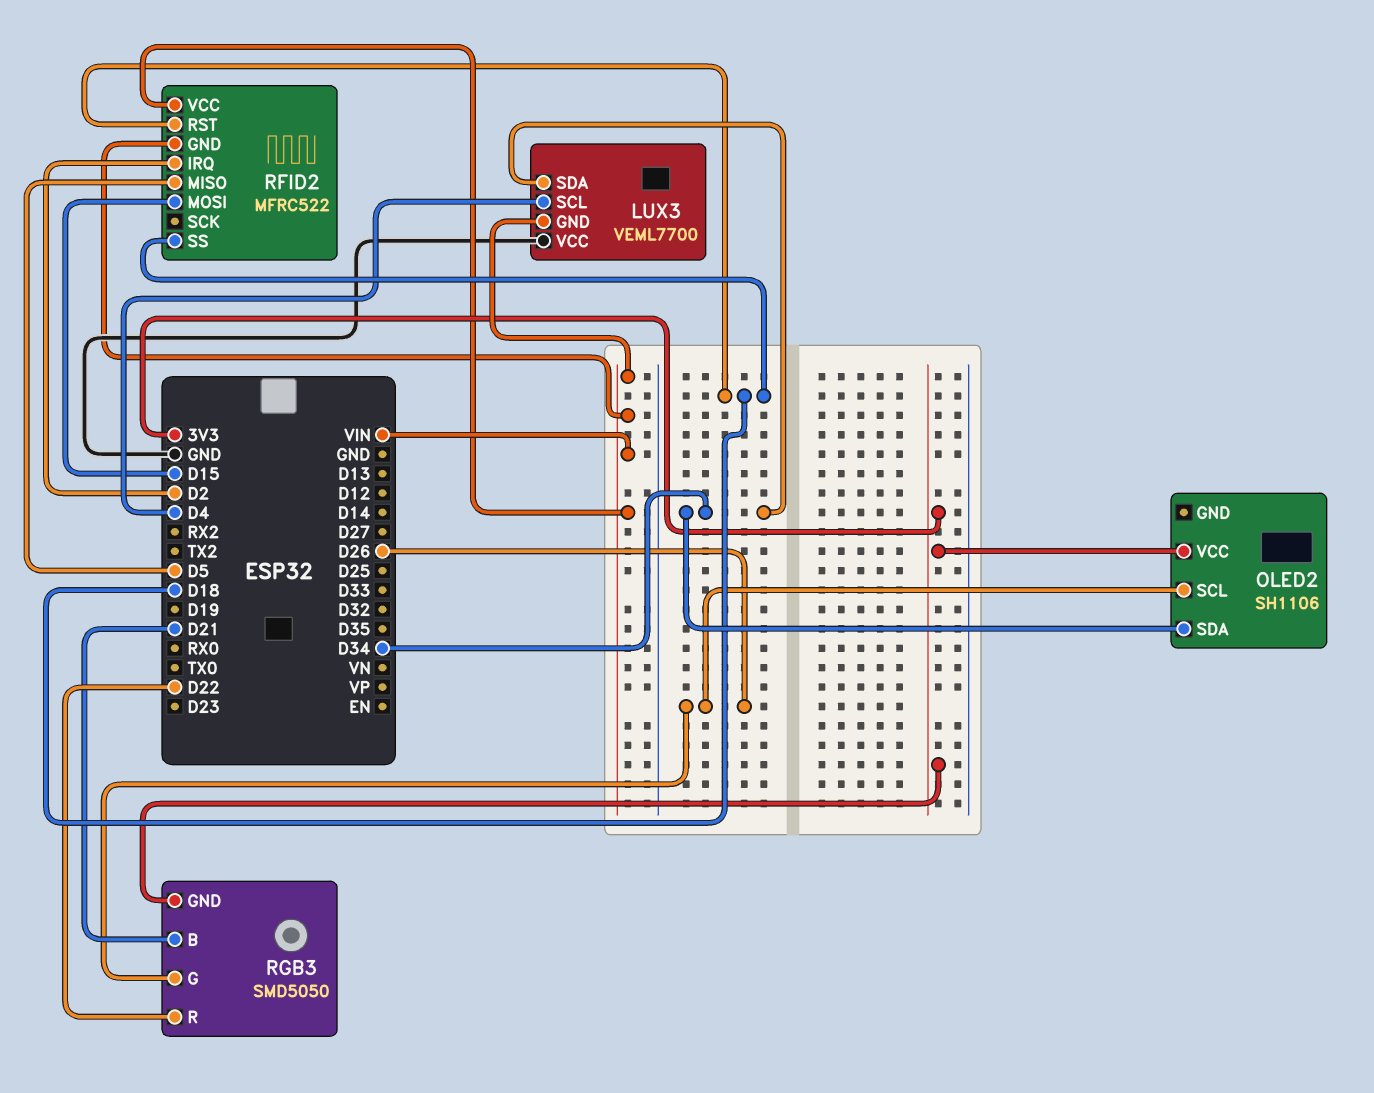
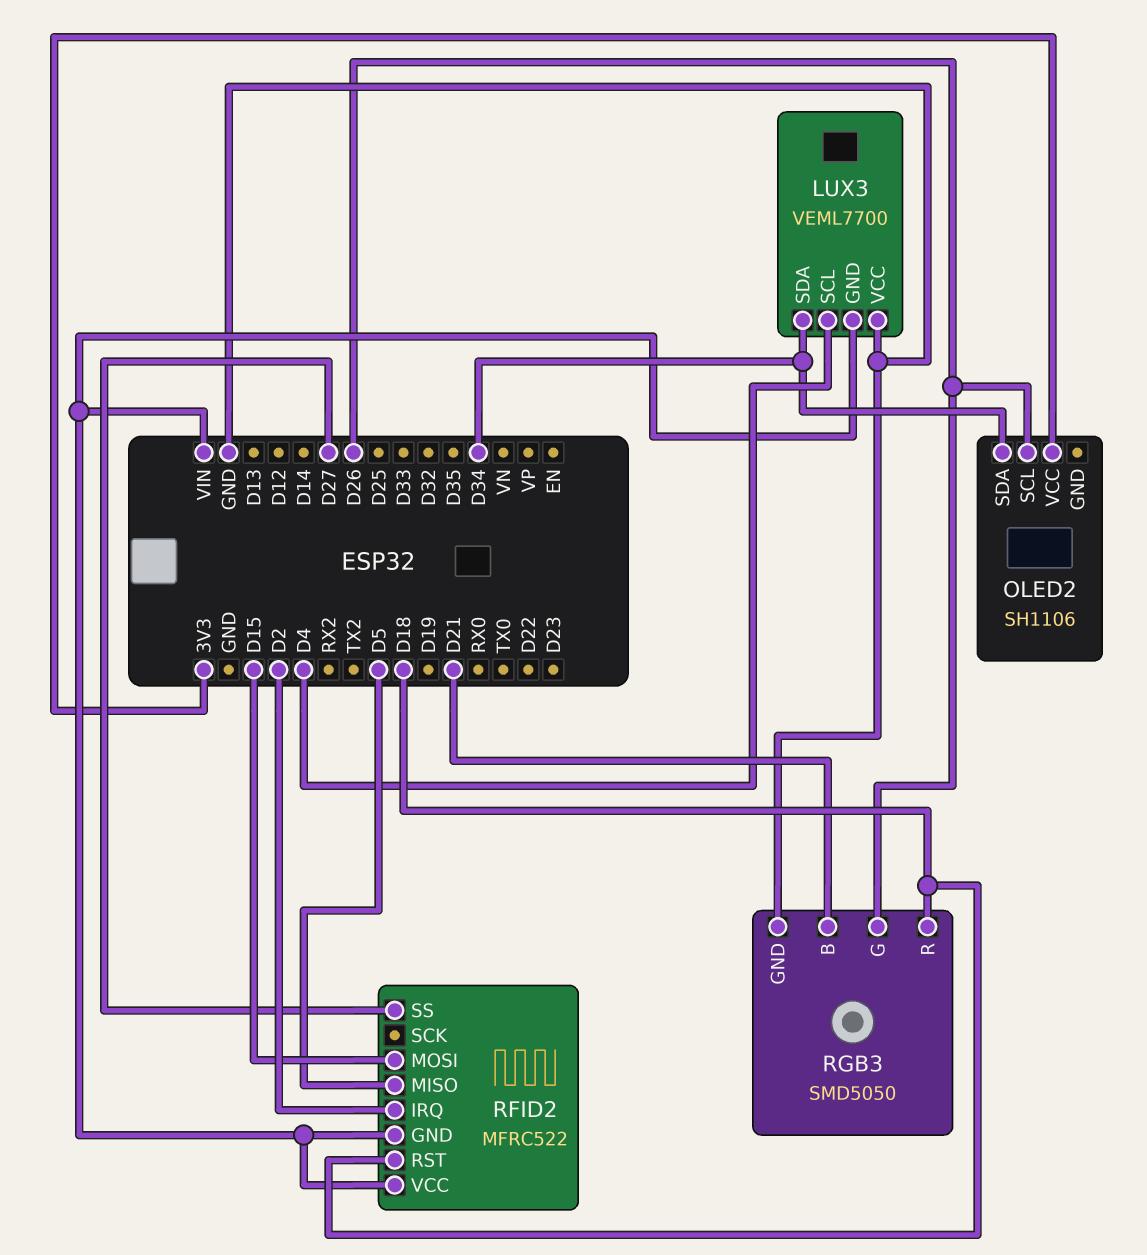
RFID2 pin SS: D18 -> D27
RGB3 pin GND: 3V3 -> GND
RGB3 pin R: D22 -> D18

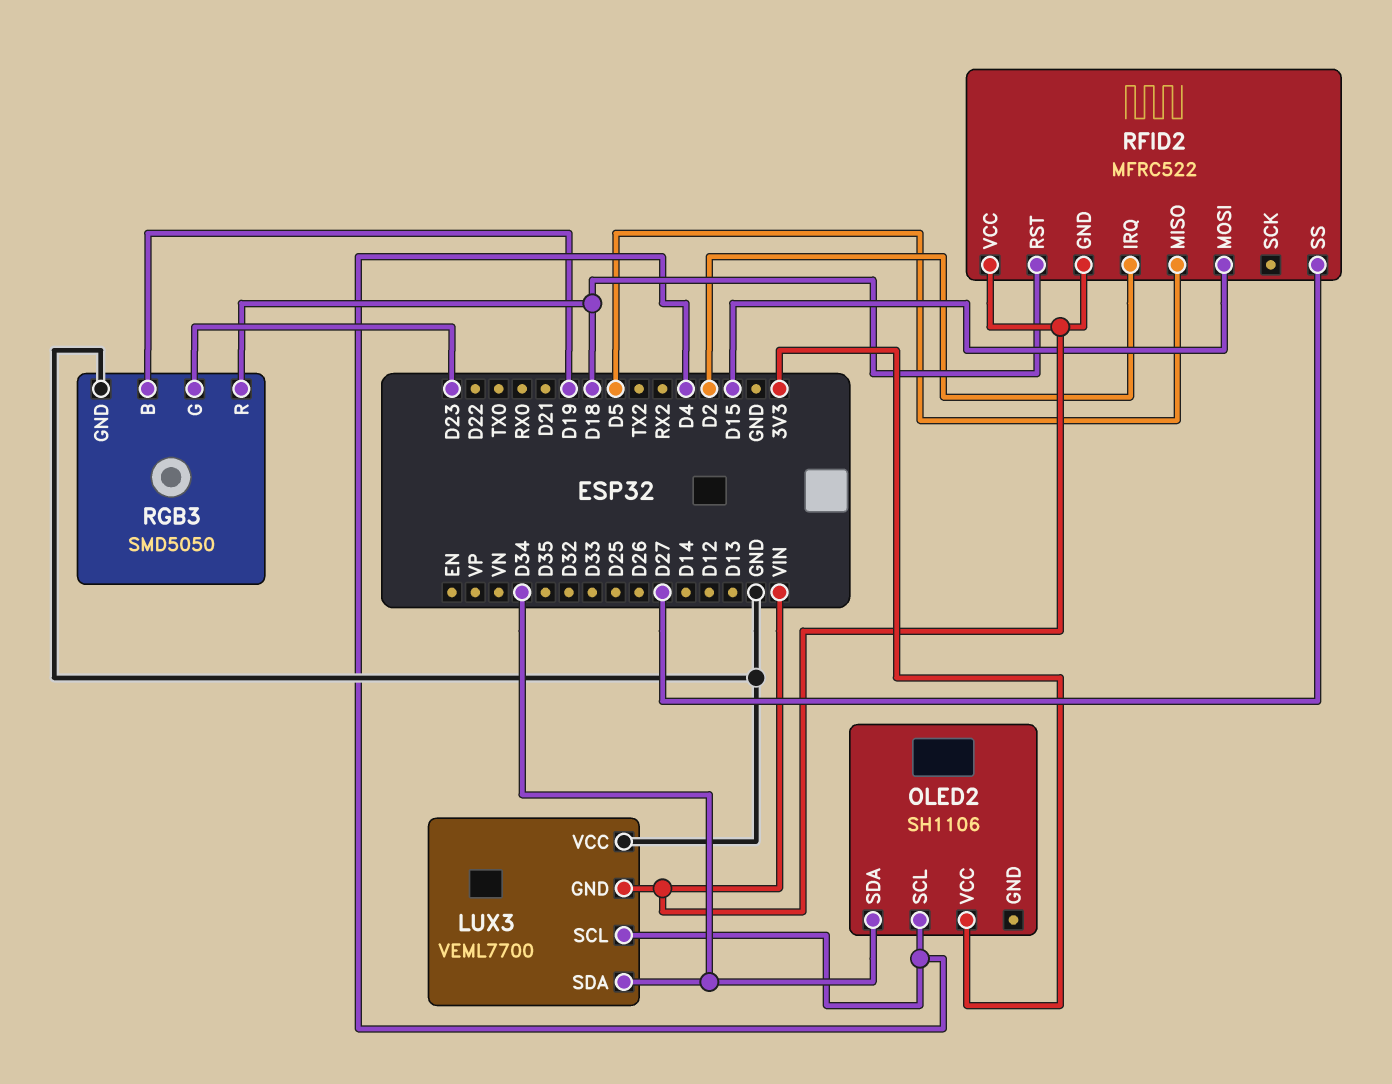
OLED2 pin SCL: D26 -> D4
RGB3 pin B: D21 -> D19
RGB3 pin G: D26 -> D23

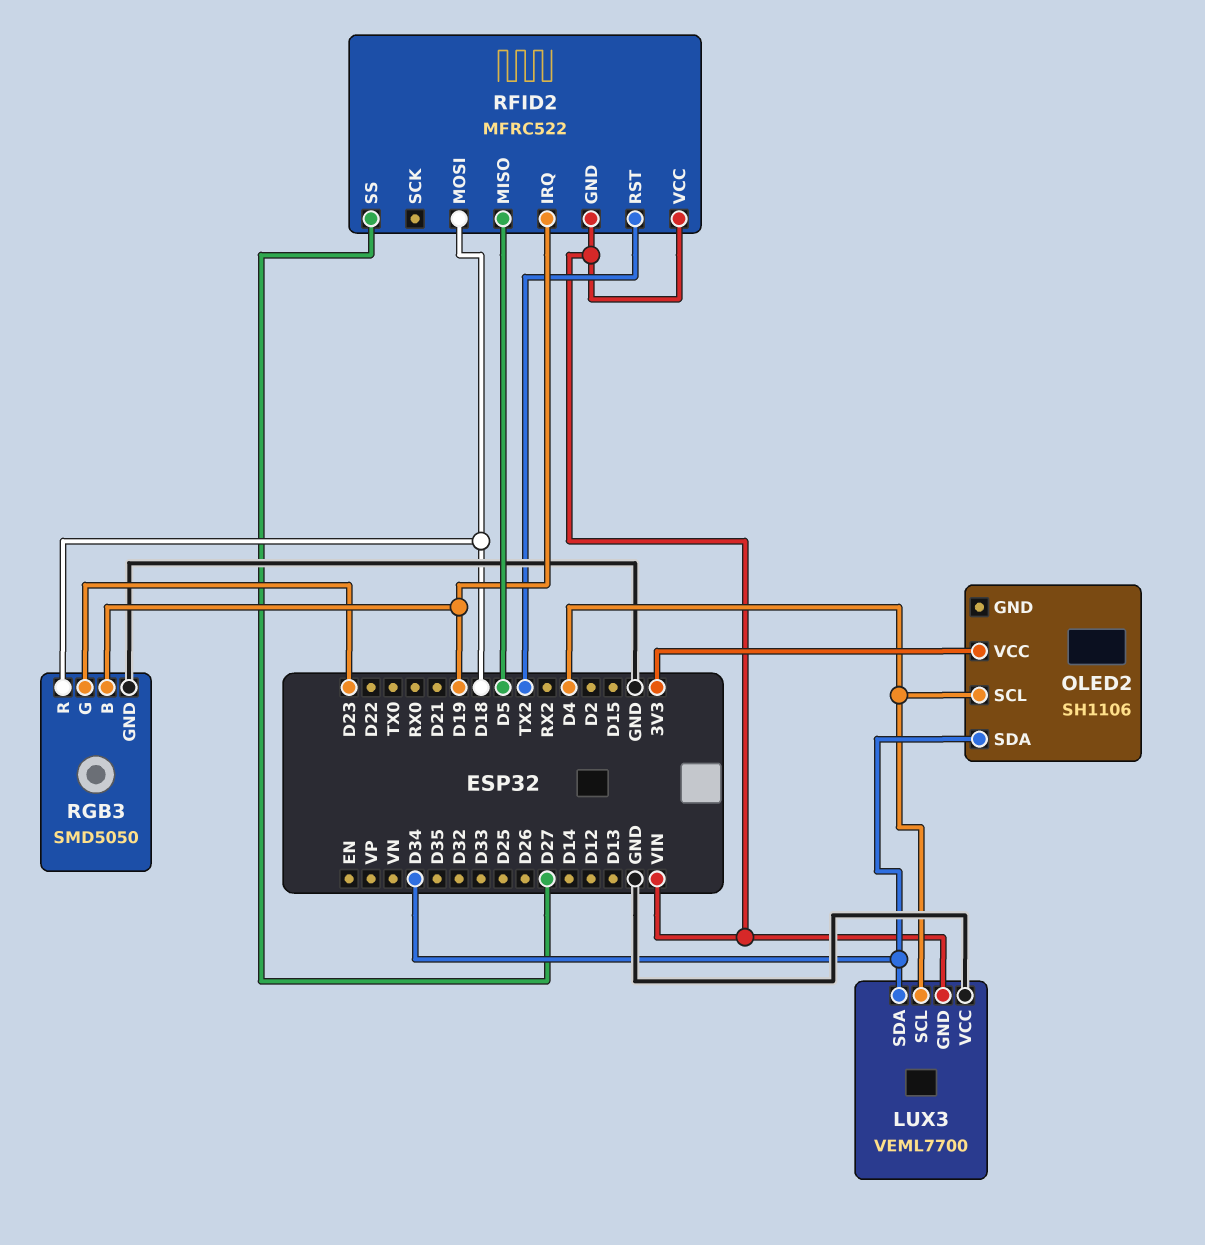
RFID2 pin IRQ: D2 -> D19
RFID2 pin MOSI: D15 -> D18
RFID2 pin RST: D18 -> TX2

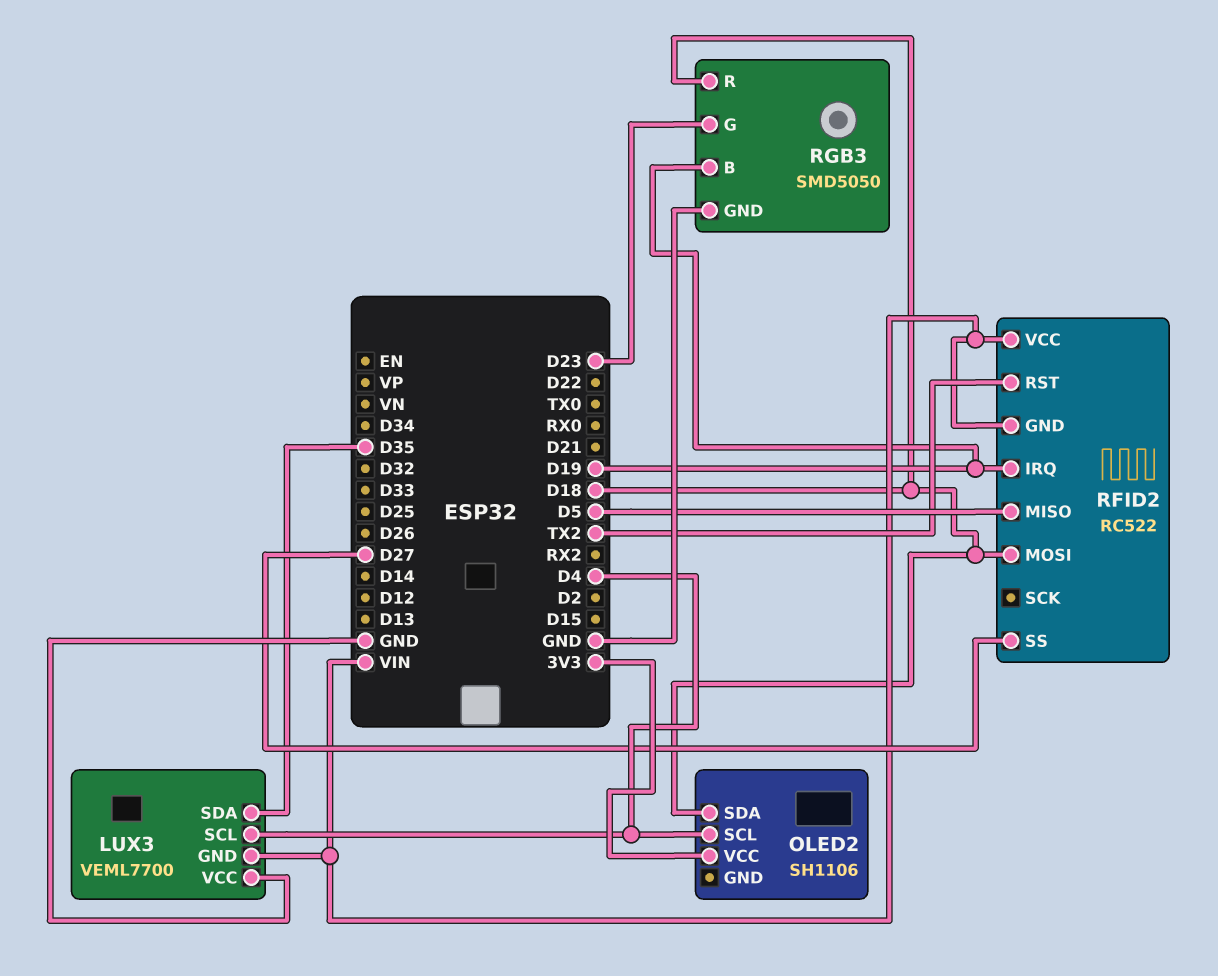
LUX3 pin SDA: D34 -> D35
OLED2 pin SDA: D34 -> D18
RFID2: MFRC522 -> RC522

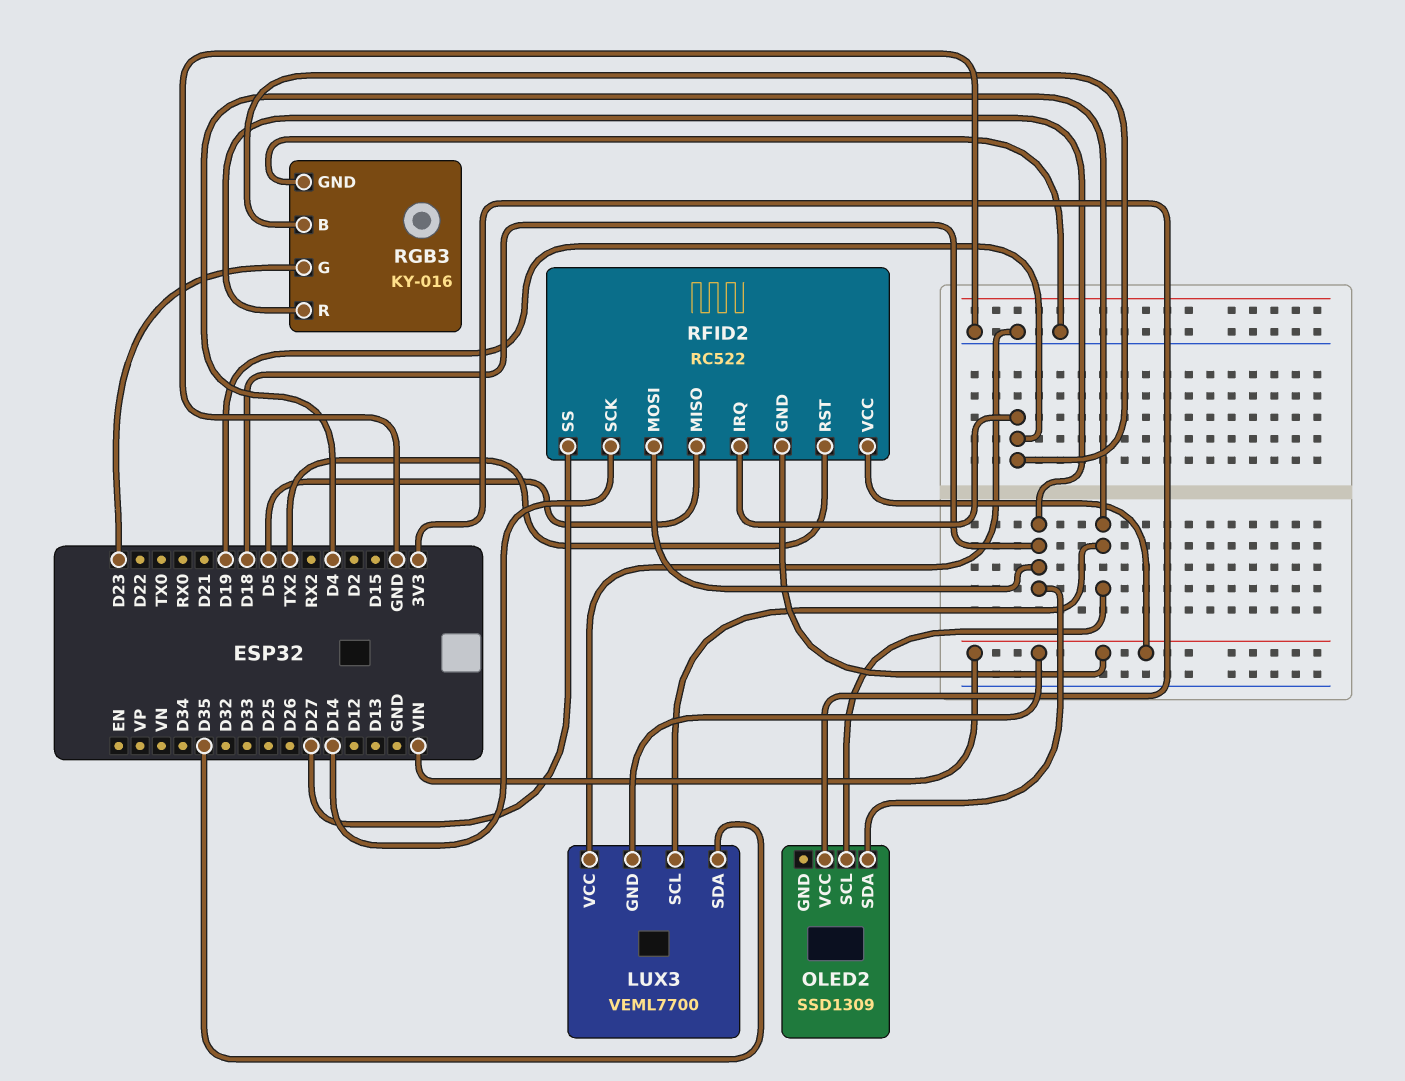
OLED2: SH1106 -> SSD1309
RFID2 pin SCK: none -> D14
RGB3: SMD5050 -> KY-016

